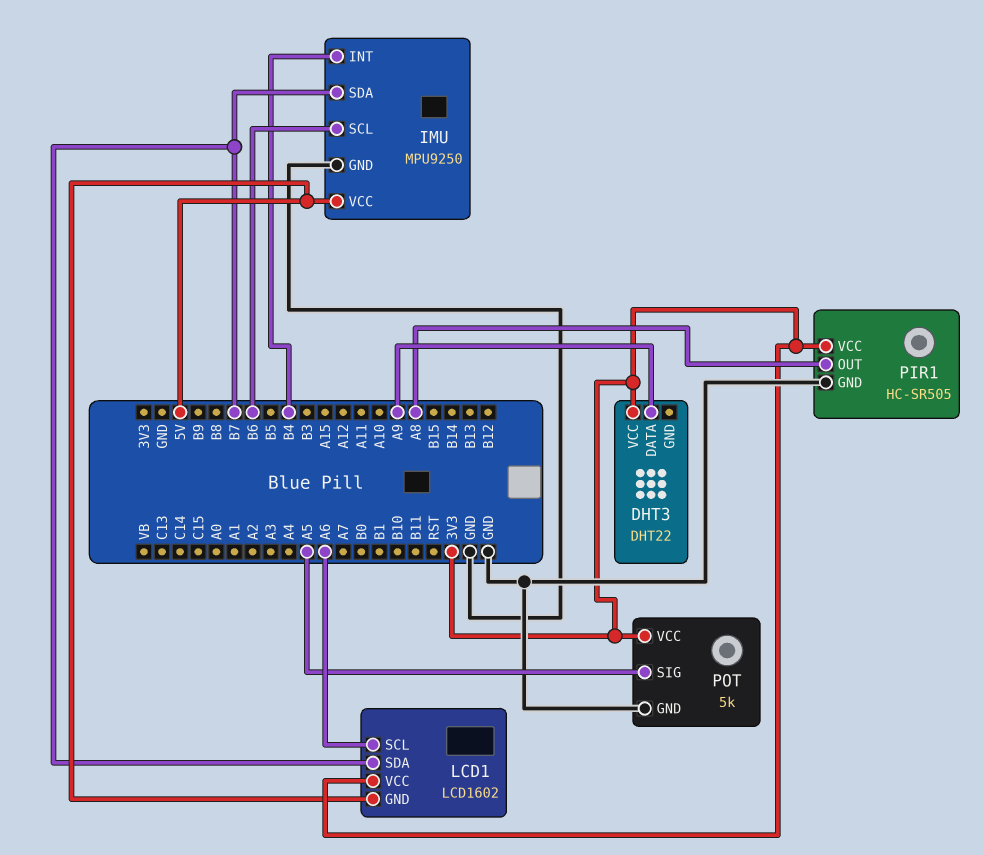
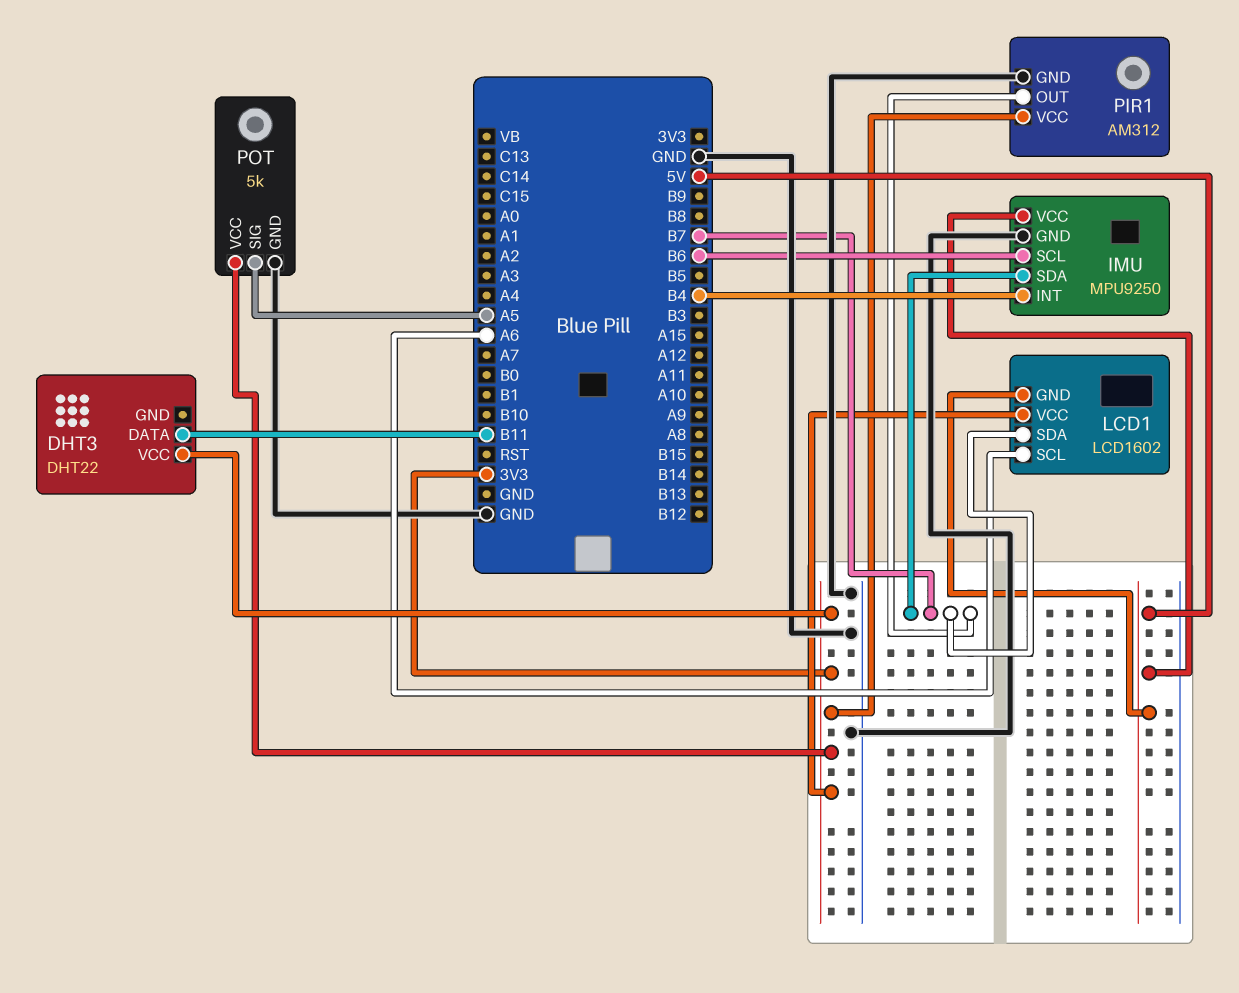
DHT3 pin DATA: A9 -> B11
PIR1: HC-SR505 -> AM312
PIR1 pin OUT: A8 -> B7

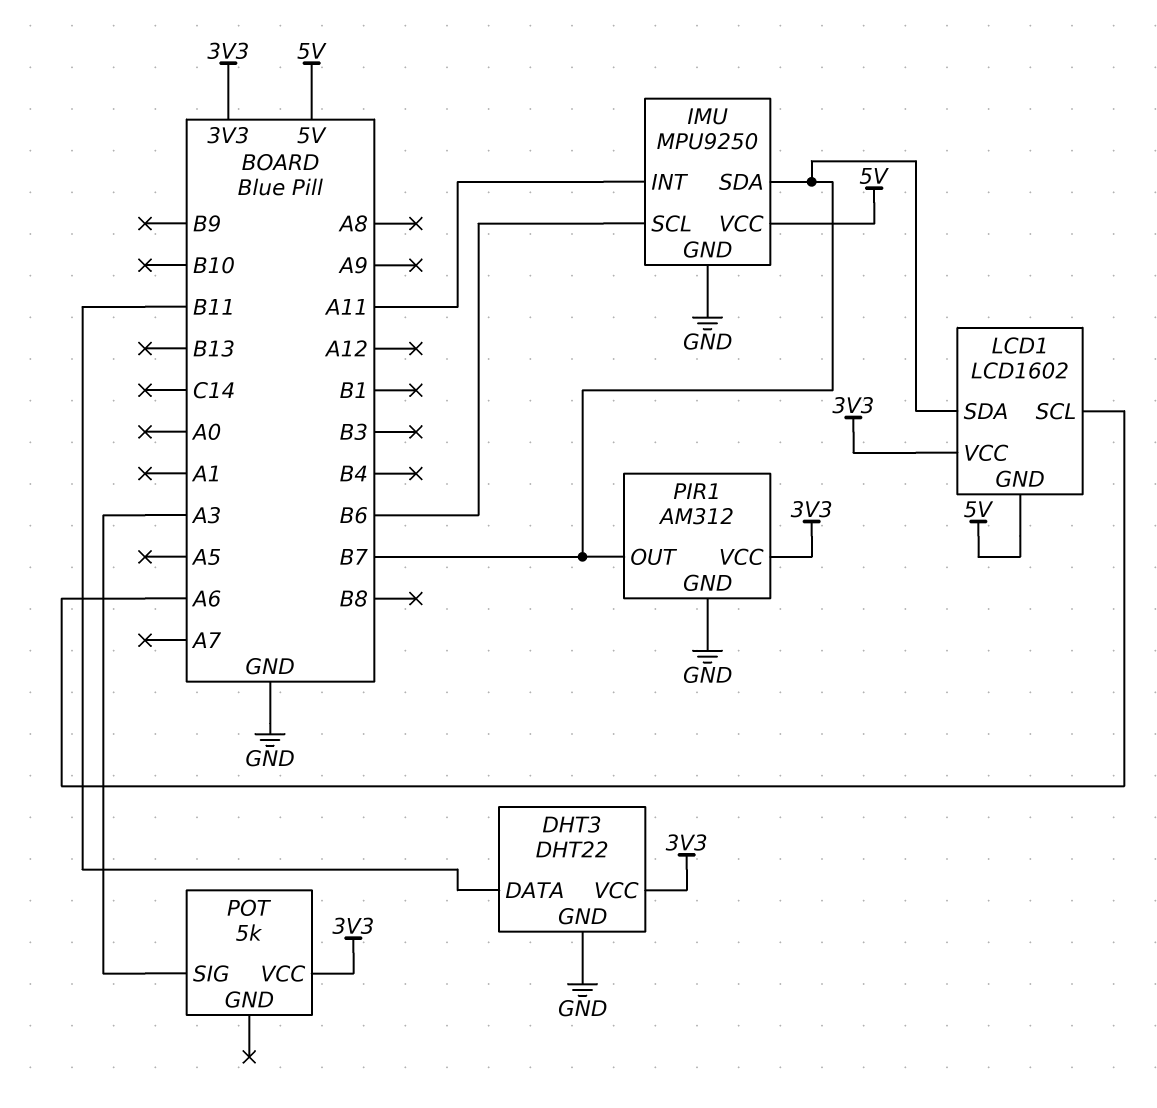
DHT3 pin GND: none -> GND
IMU pin INT: B4 -> A11
POT pin GND: GND -> none
POT pin SIG: A5 -> A3

